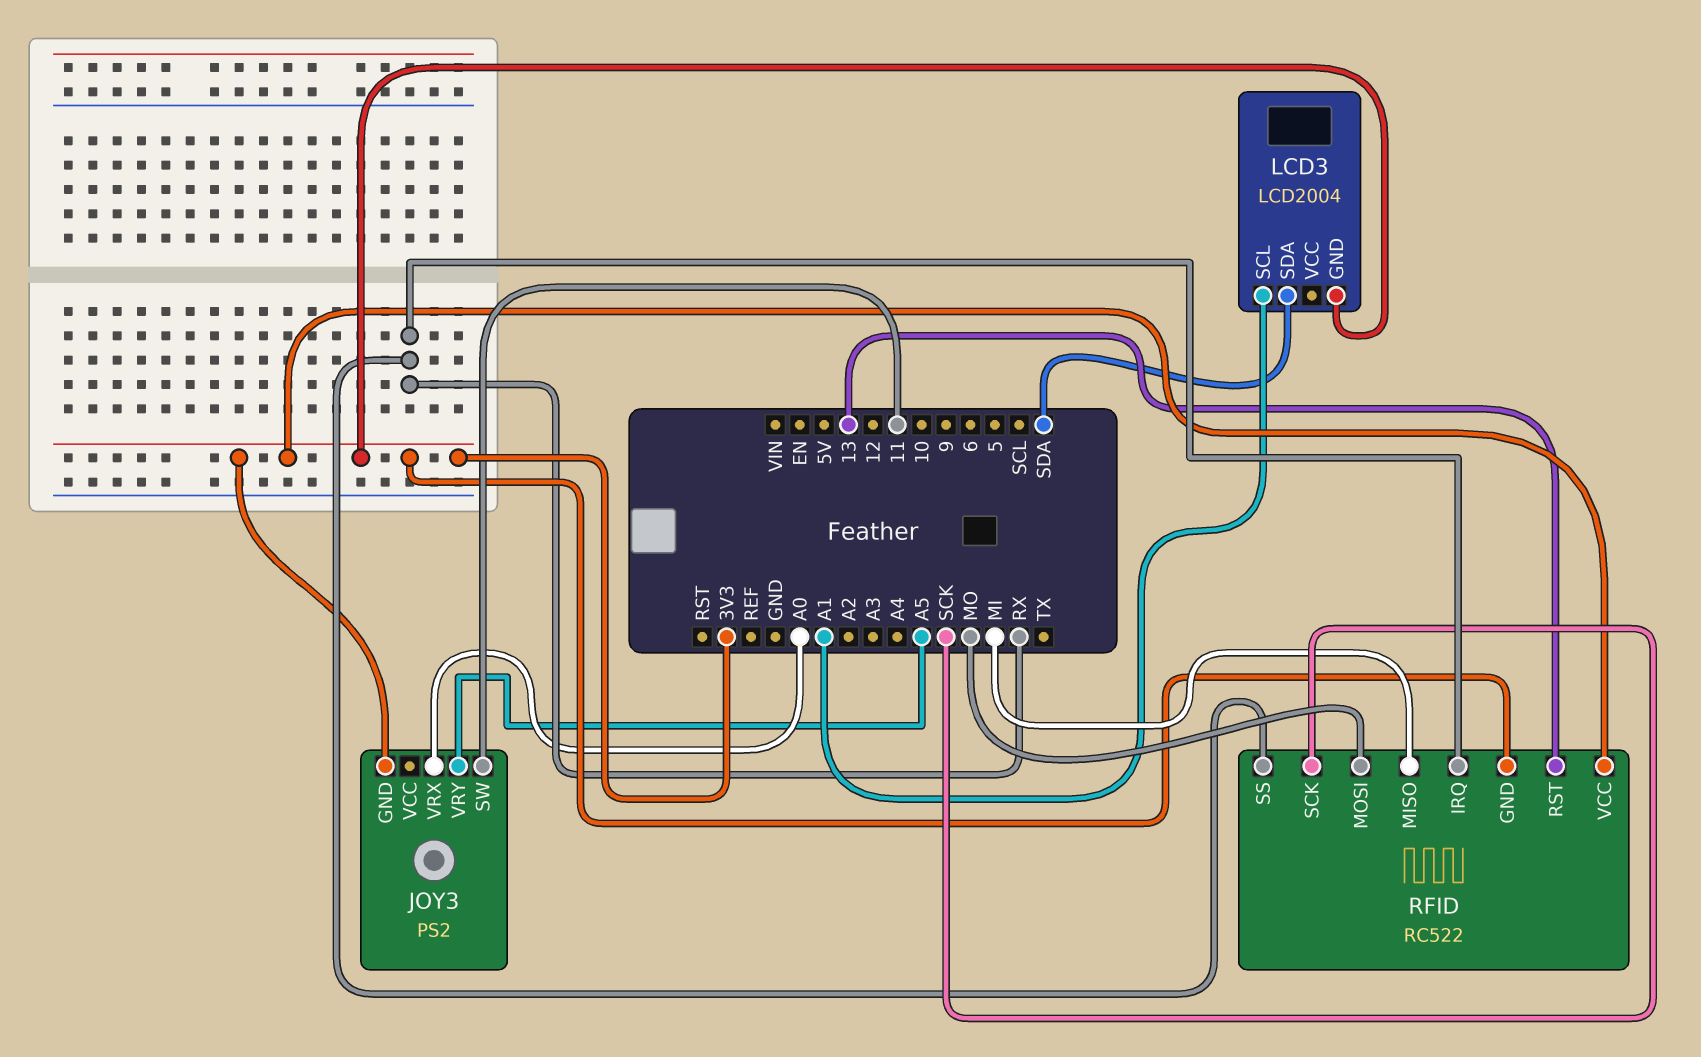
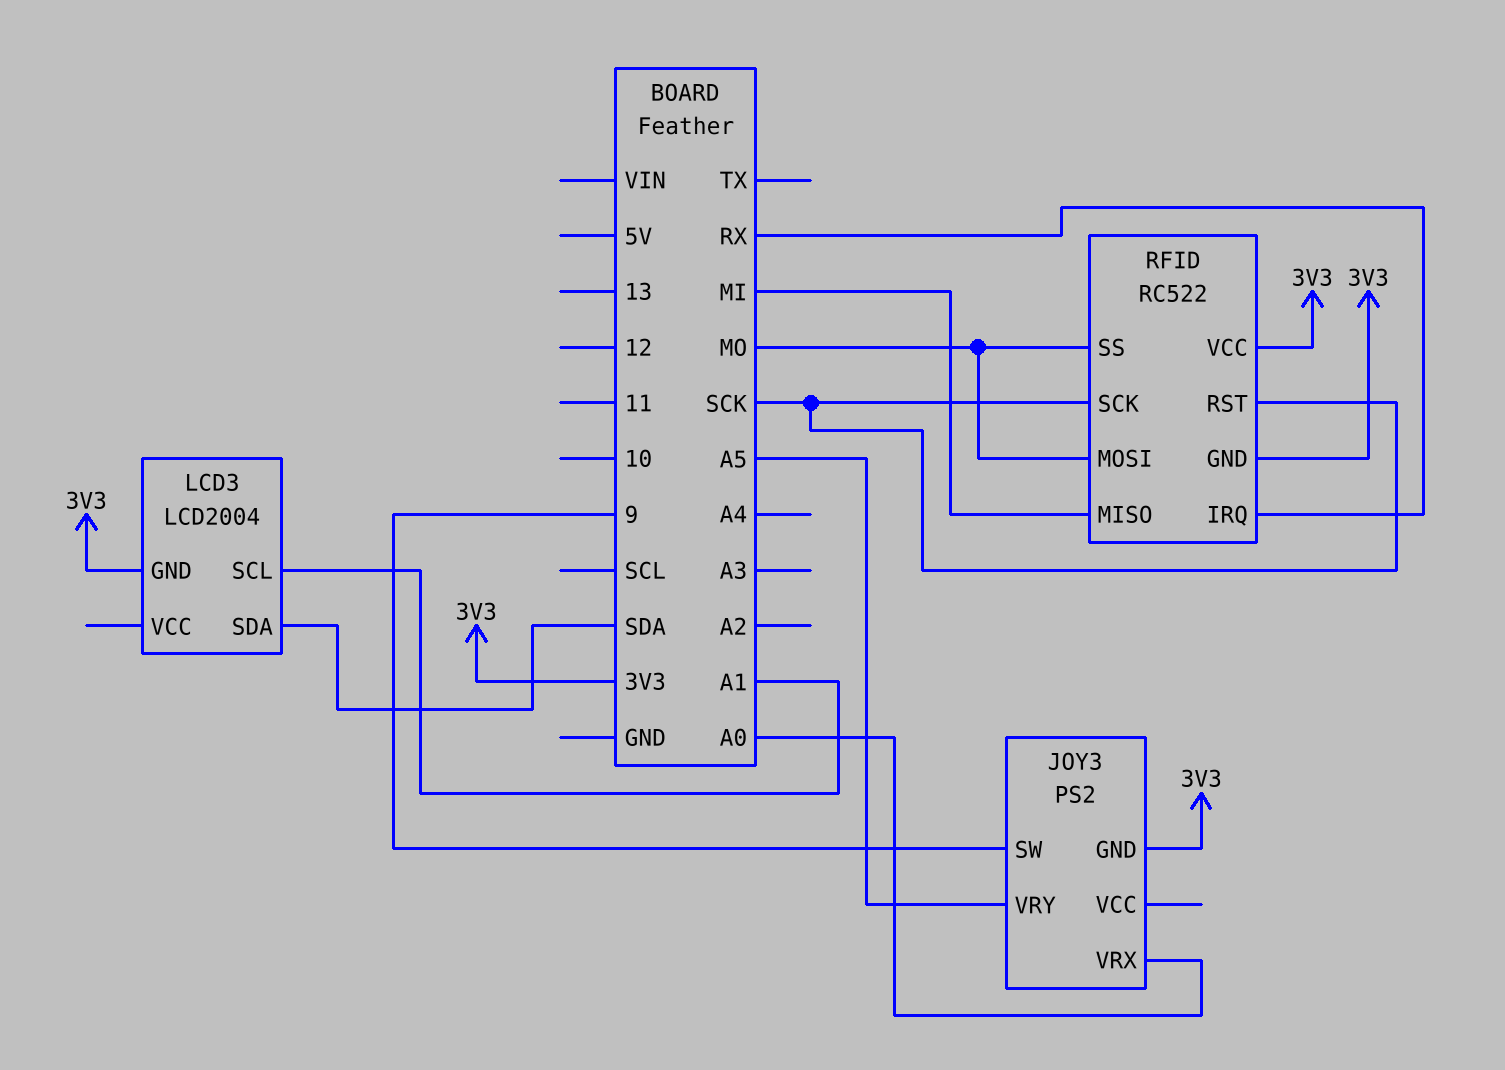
JOY3 pin SW: 11 -> 9
RFID pin RST: 13 -> SCK
RFID pin SS: RX -> MO

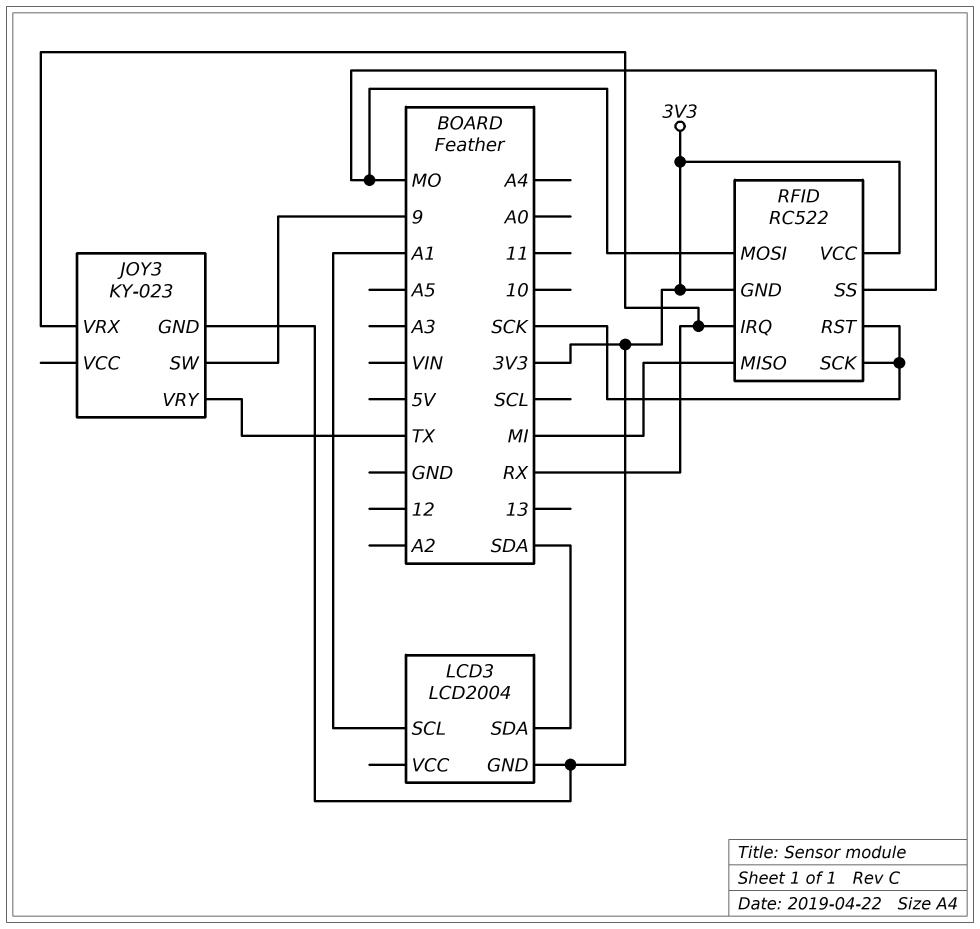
JOY3: PS2 -> KY-023
JOY3 pin VRX: A0 -> RX
JOY3 pin VRY: A5 -> TX

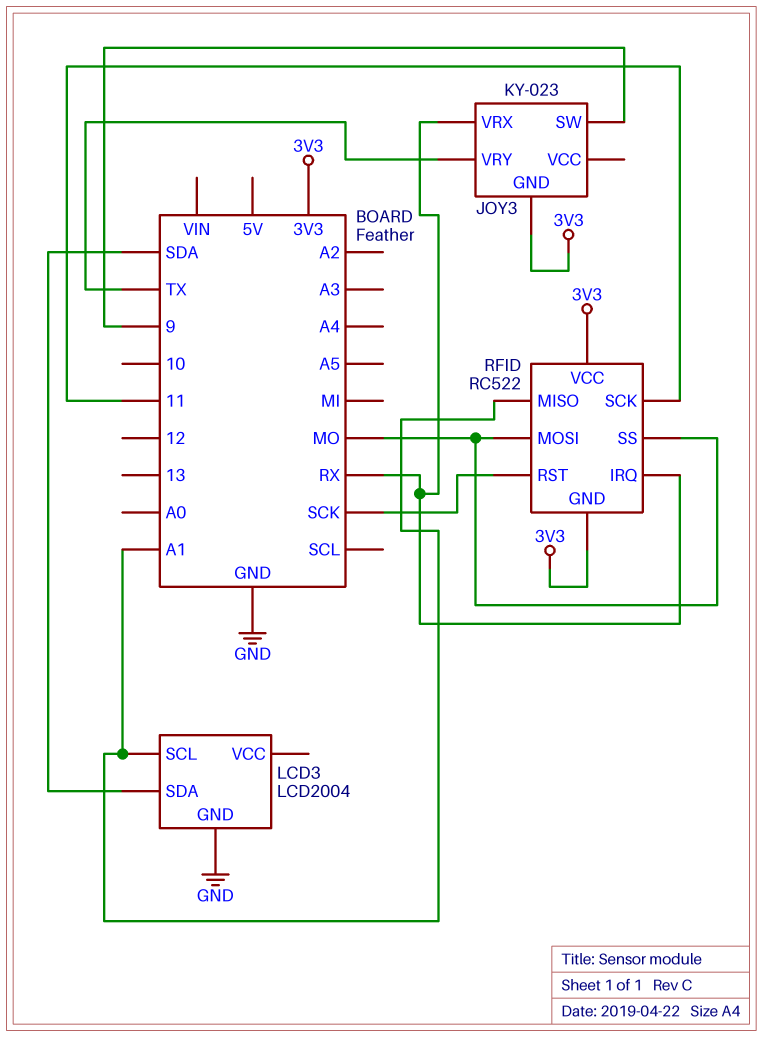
LCD3 pin GND: 3V3 -> GND
RFID pin MISO: MI -> A1
RFID pin SCK: SCK -> 11

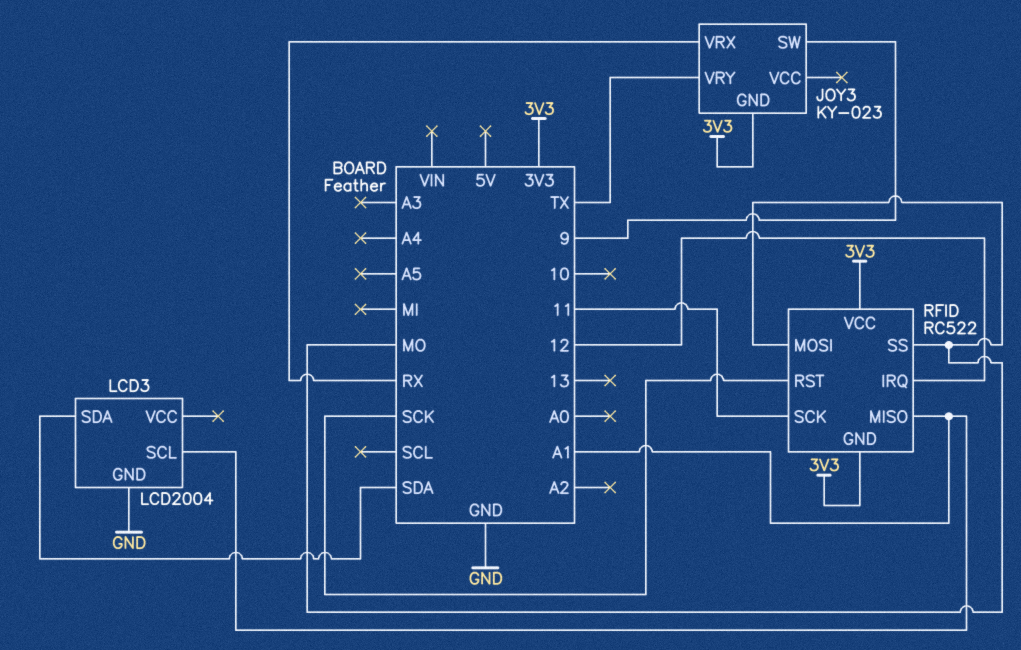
RFID pin IRQ: RX -> 12

